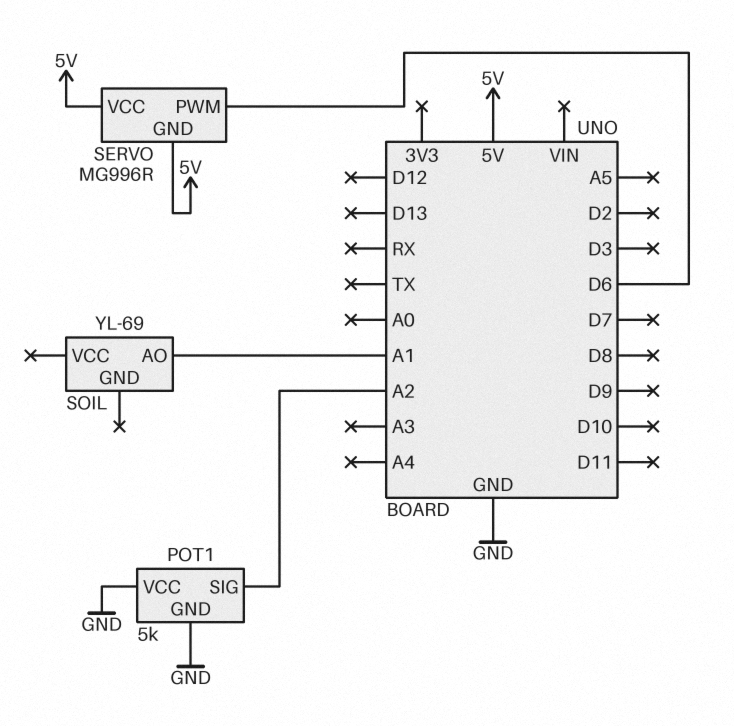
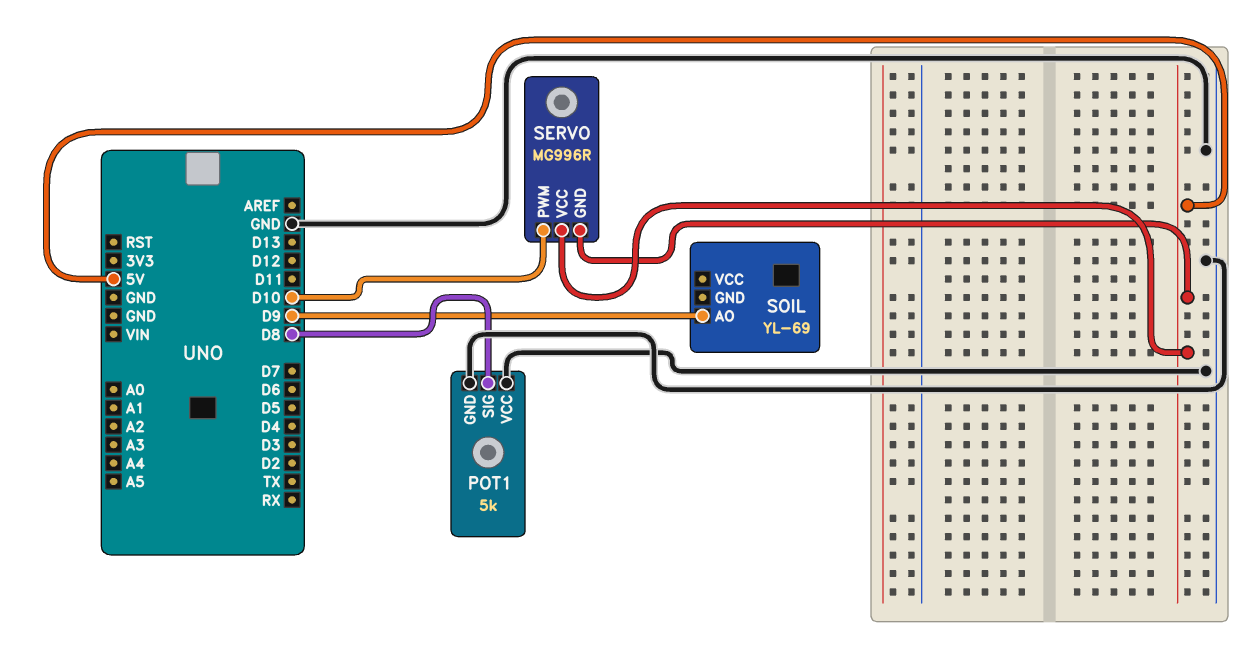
POT1 pin SIG: A2 -> D8
SERVO pin PWM: D6 -> D10
SOIL pin AO: A1 -> D9

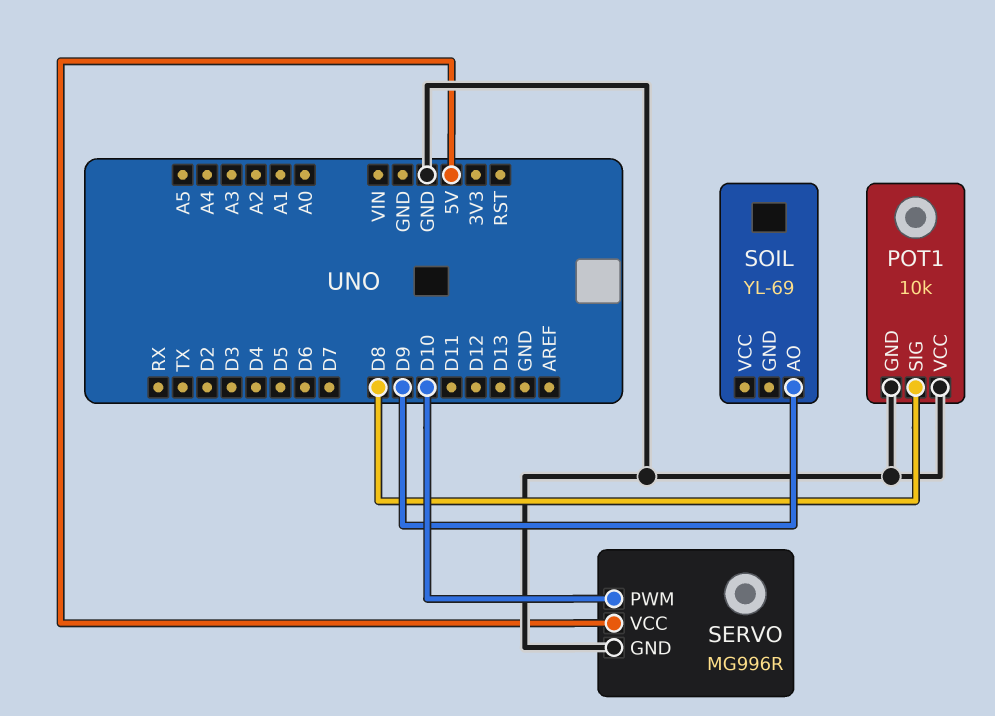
POT1: 5k -> 10k
SERVO pin GND: 5V -> GND

